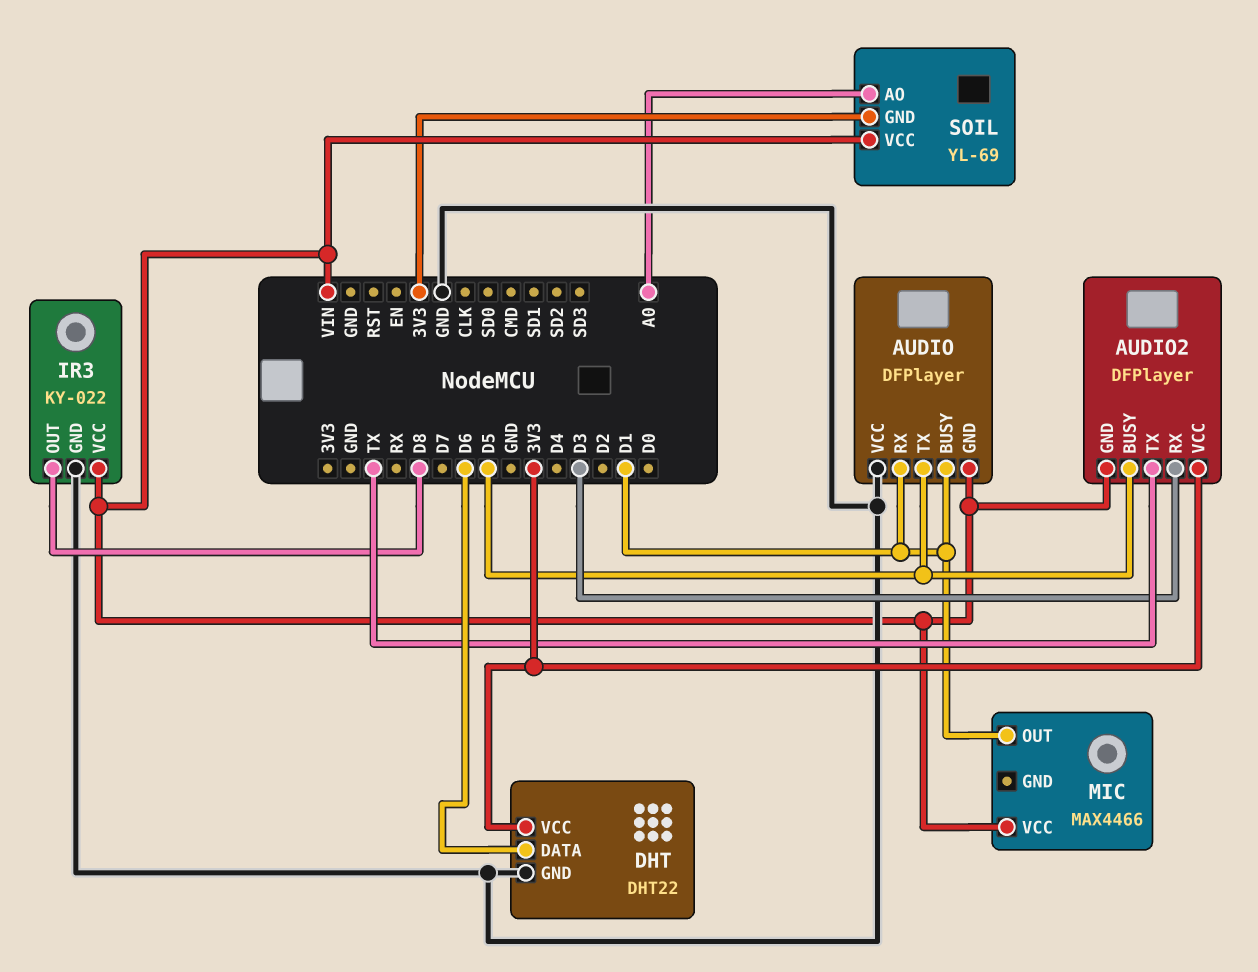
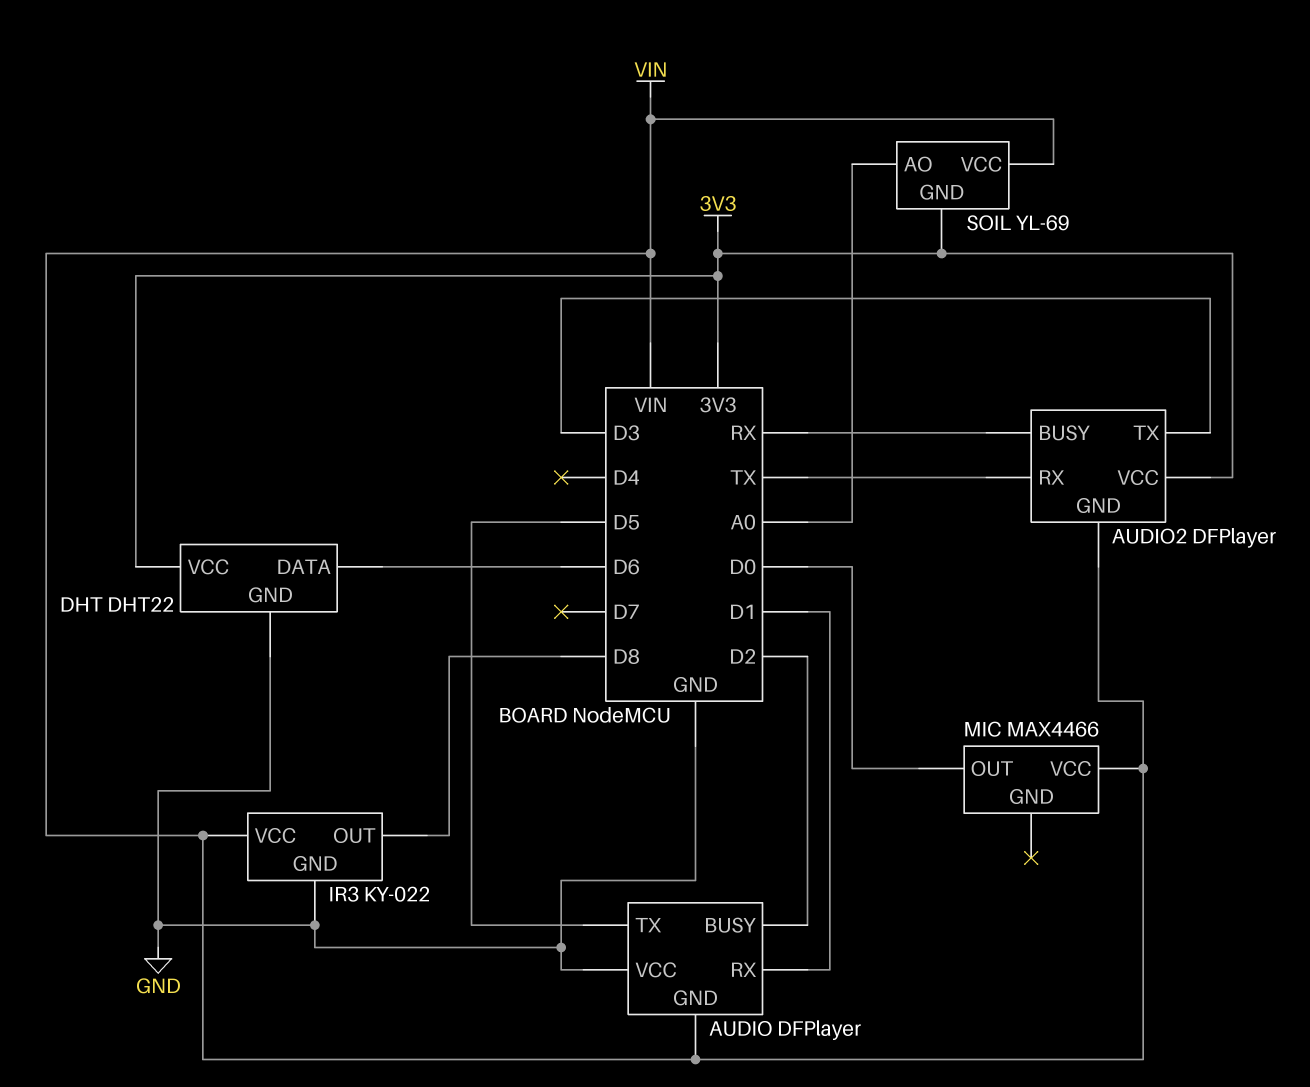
AUDIO pin BUSY: D1 -> D2
AUDIO2 pin BUSY: D5 -> RX
AUDIO2 pin RX: D3 -> TX
AUDIO2 pin TX: TX -> D3
MIC pin OUT: D1 -> D0

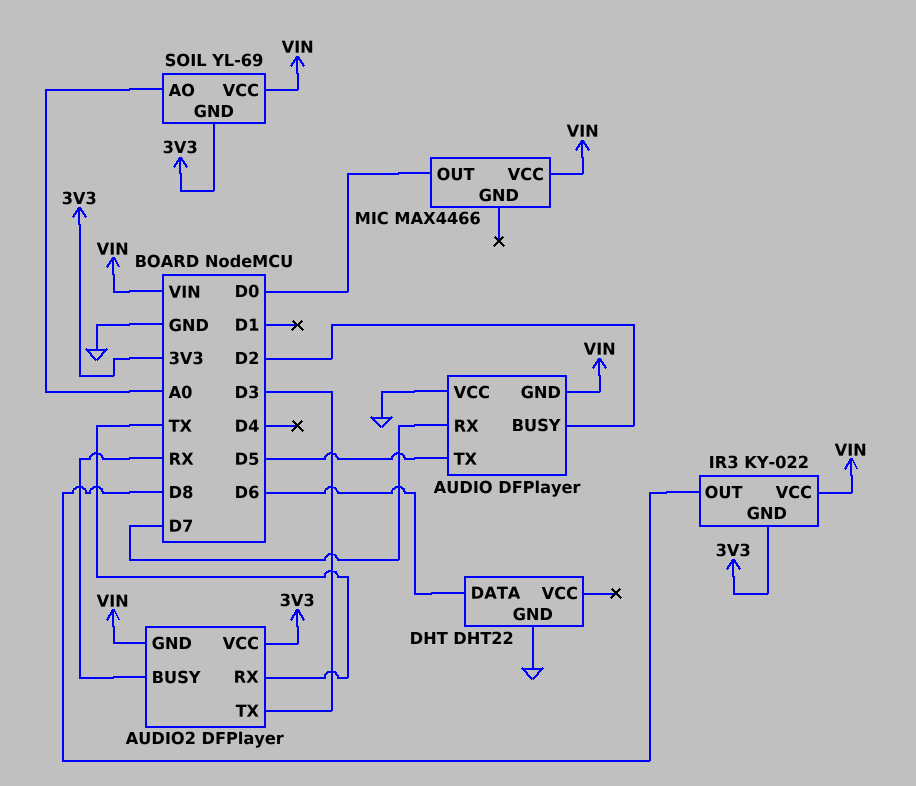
AUDIO pin RX: D1 -> D7
DHT pin VCC: 3V3 -> none
IR3 pin GND: GND -> 3V3

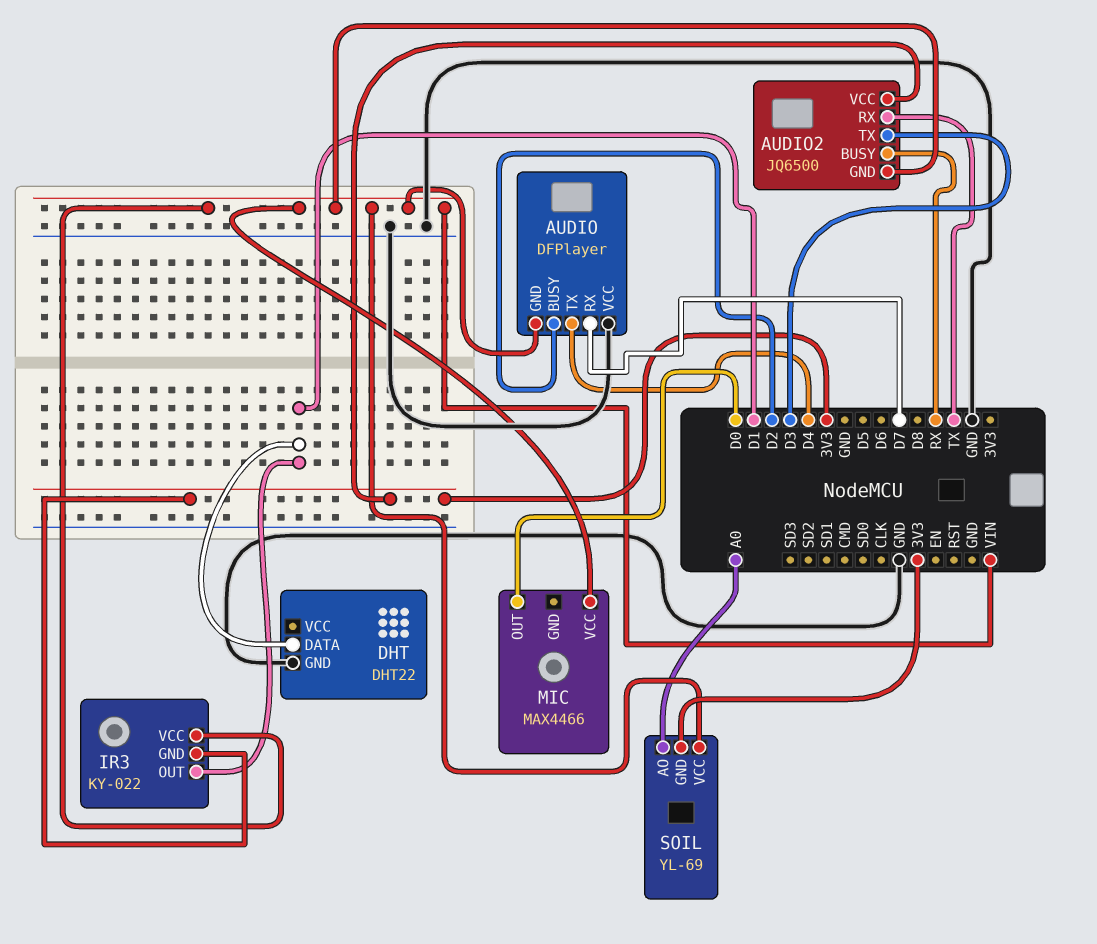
AUDIO pin TX: D5 -> D4
AUDIO2: DFPlayer -> JQ6500
DHT pin DATA: D6 -> D1
IR3 pin OUT: D8 -> D1

